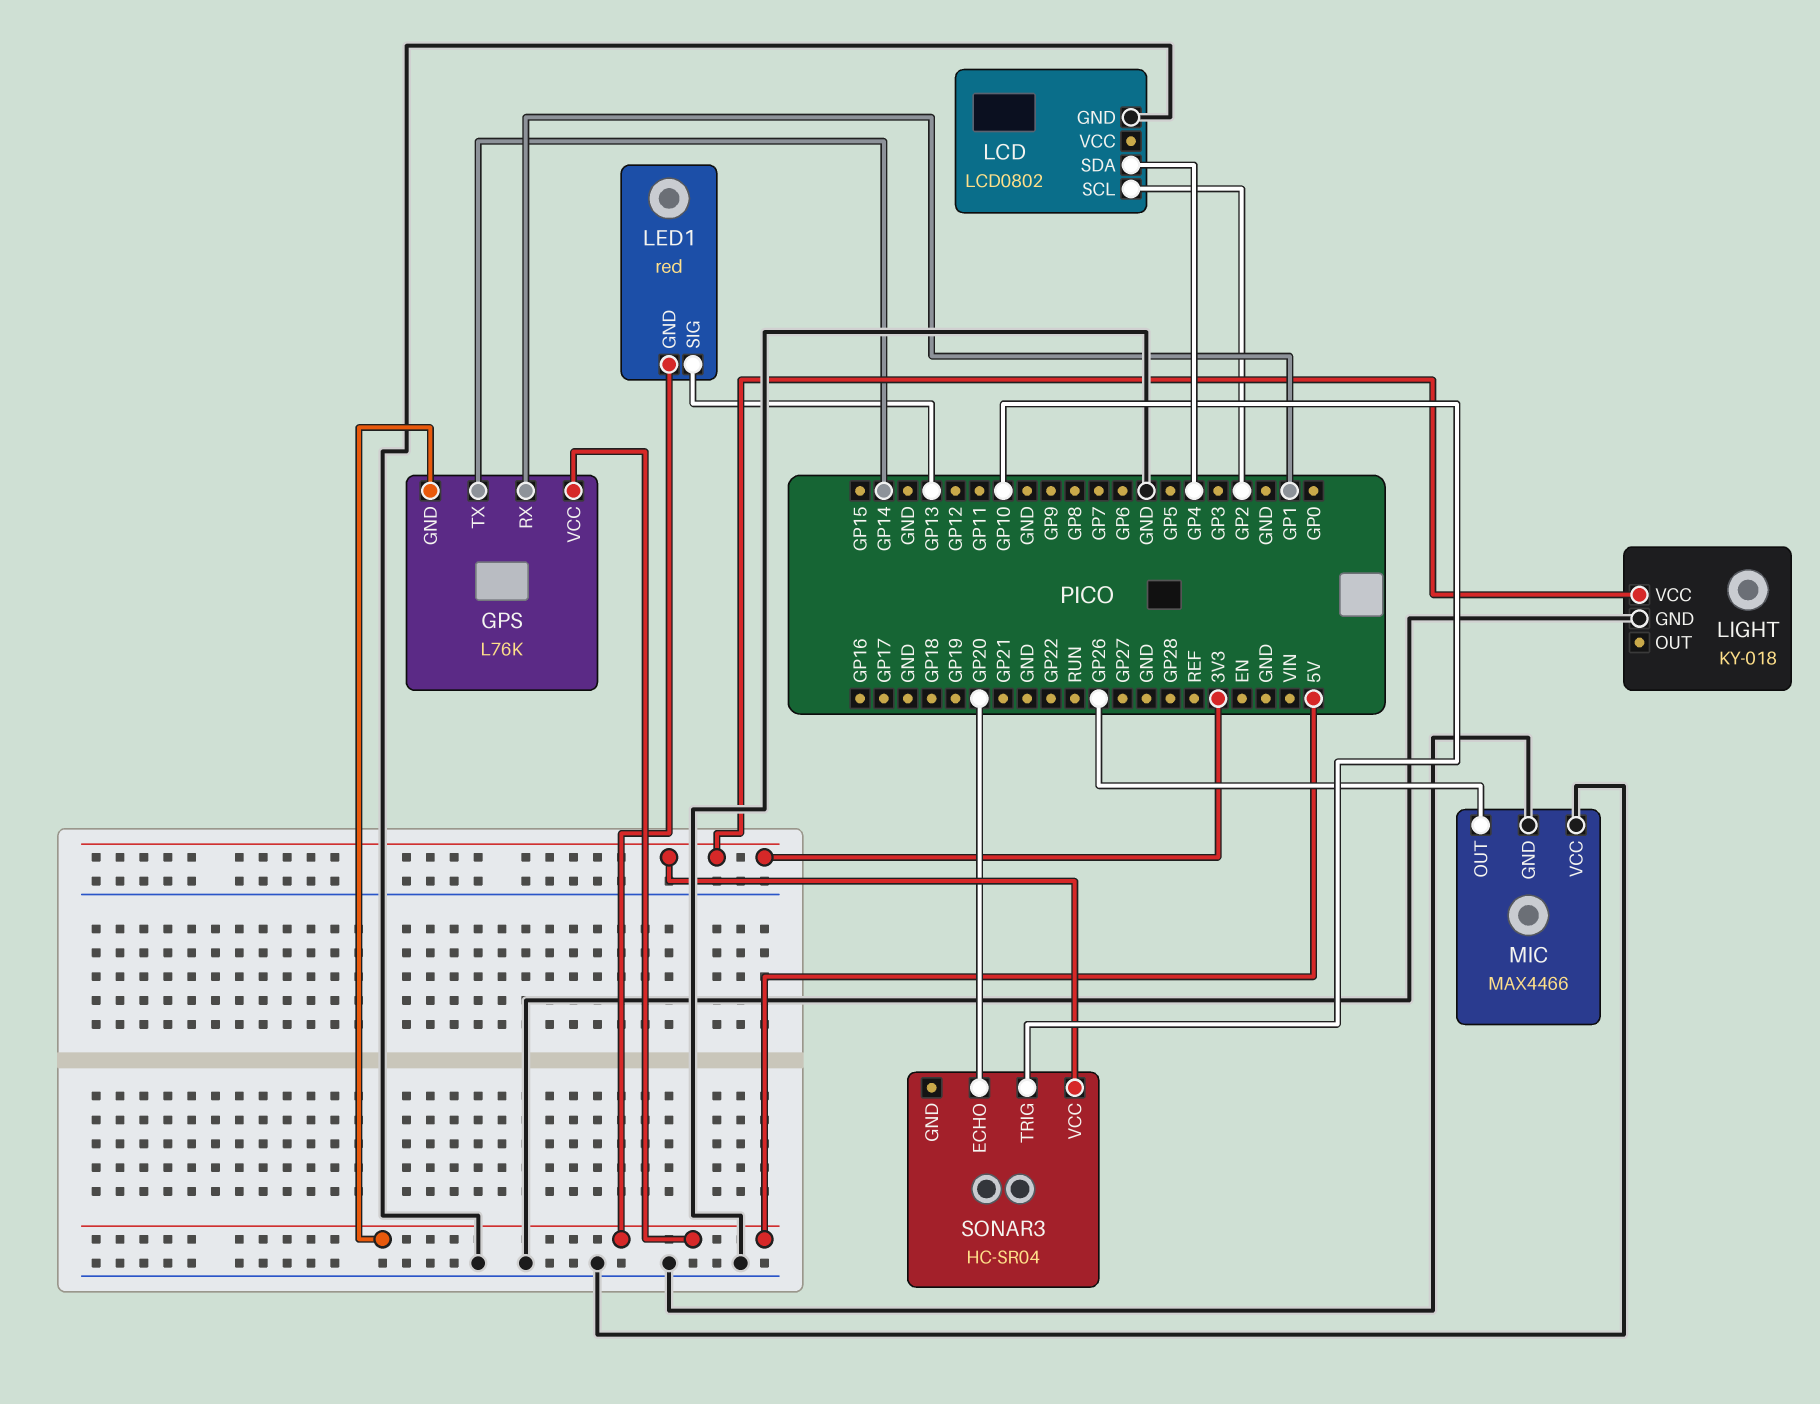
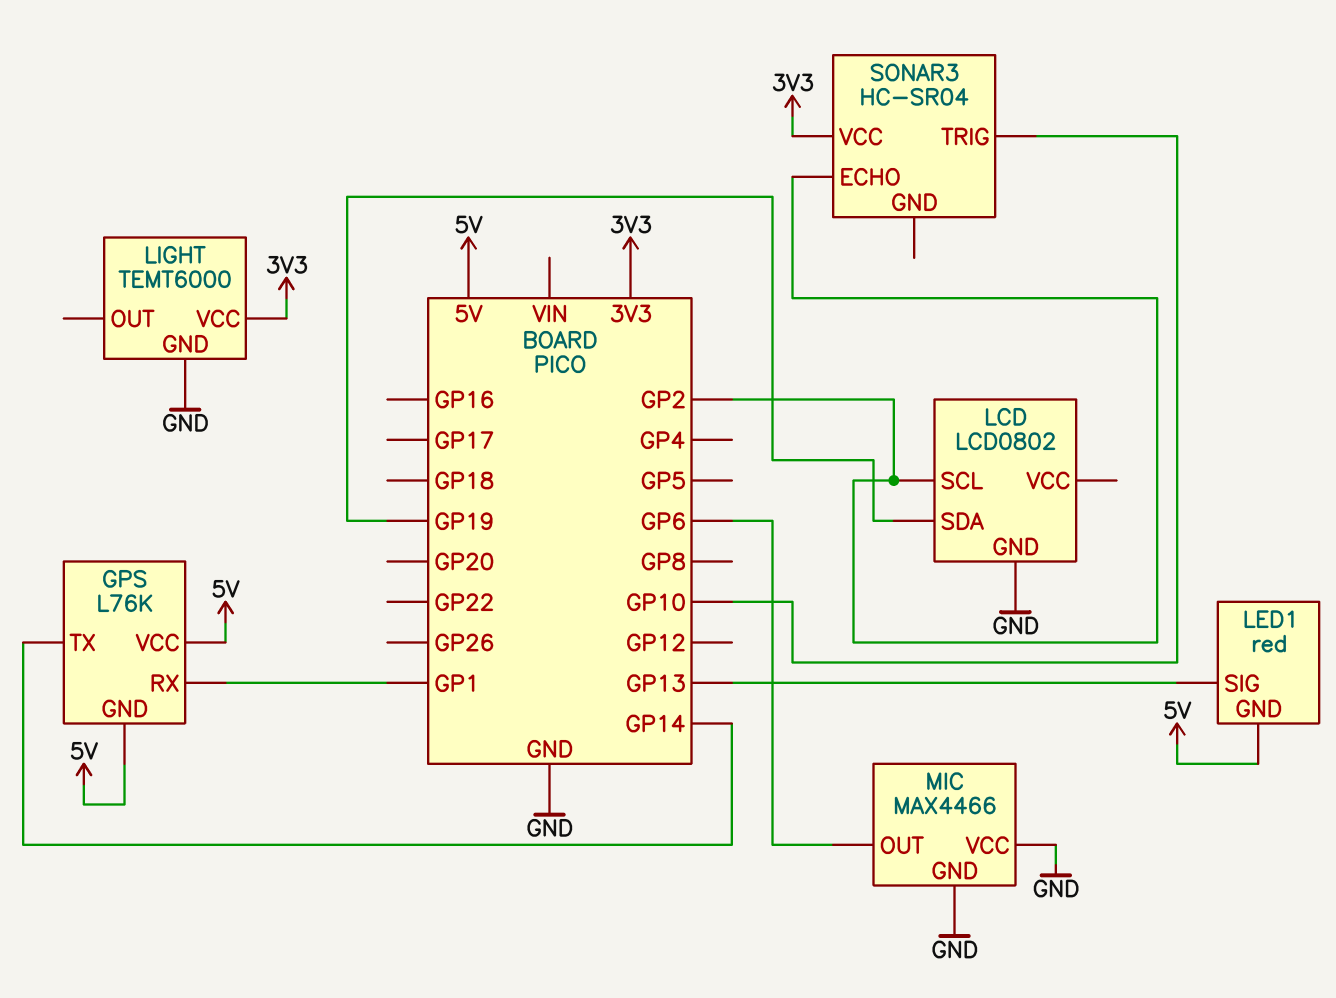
LCD pin SDA: GP4 -> GP19
LIGHT: KY-018 -> TEMT6000
MIC pin OUT: GP26 -> GP6
SONAR3 pin ECHO: GP20 -> GP2

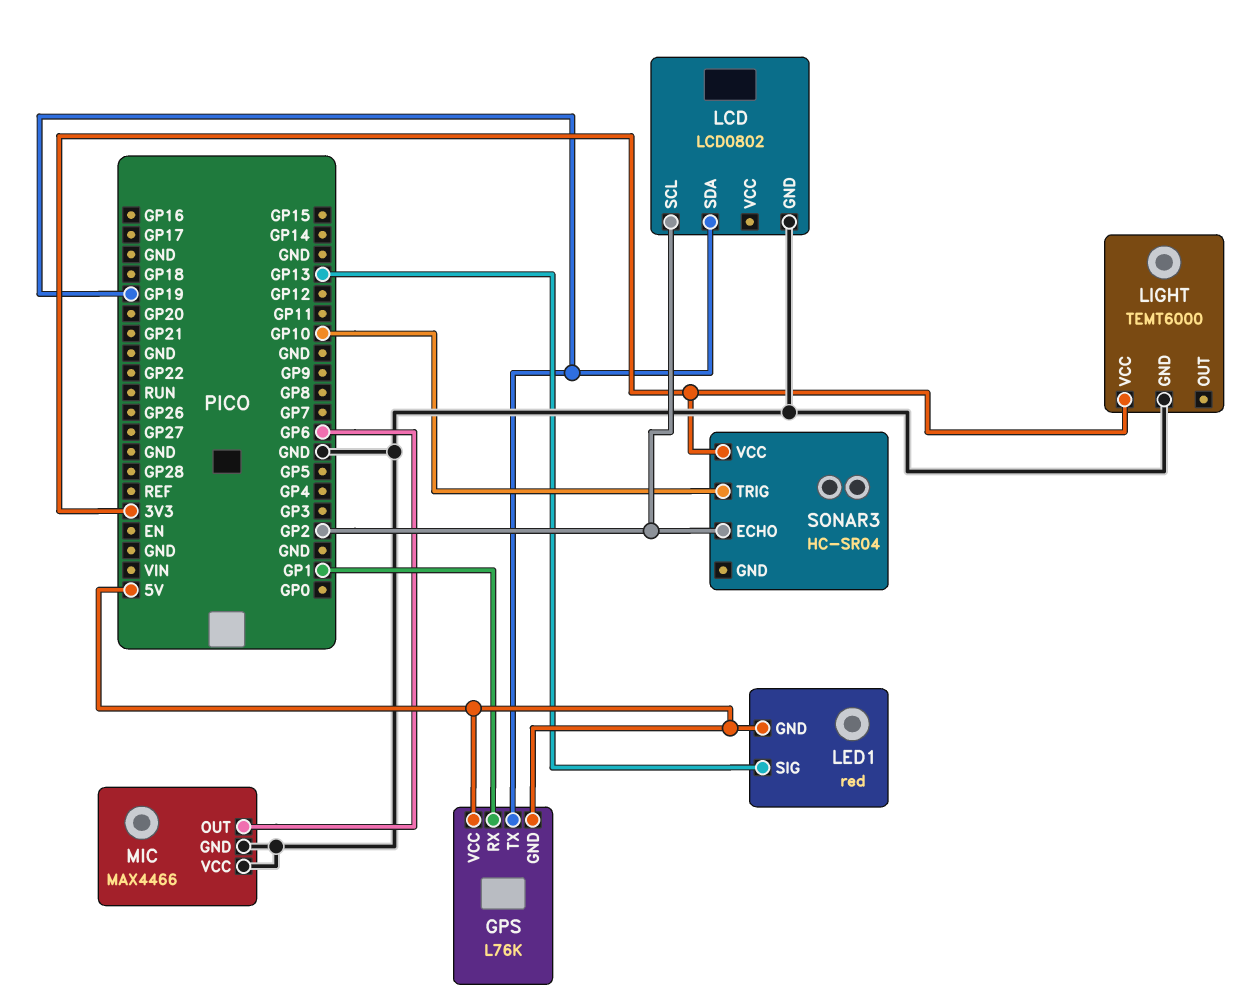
GPS pin TX: GP14 -> GP19

